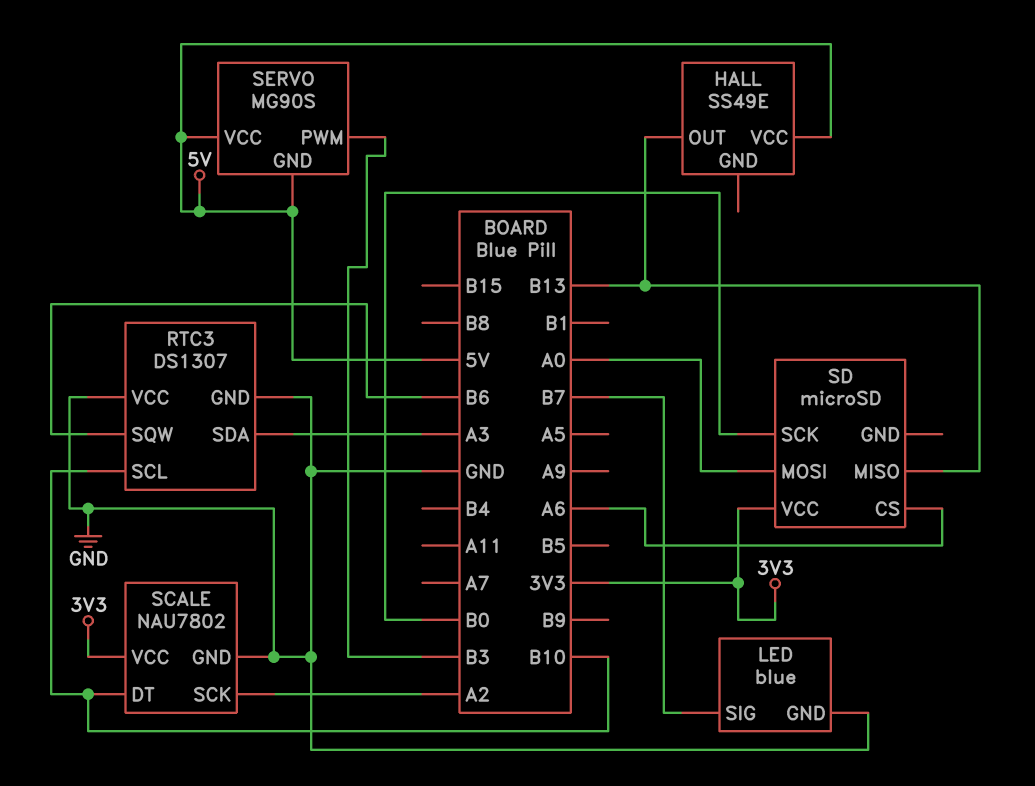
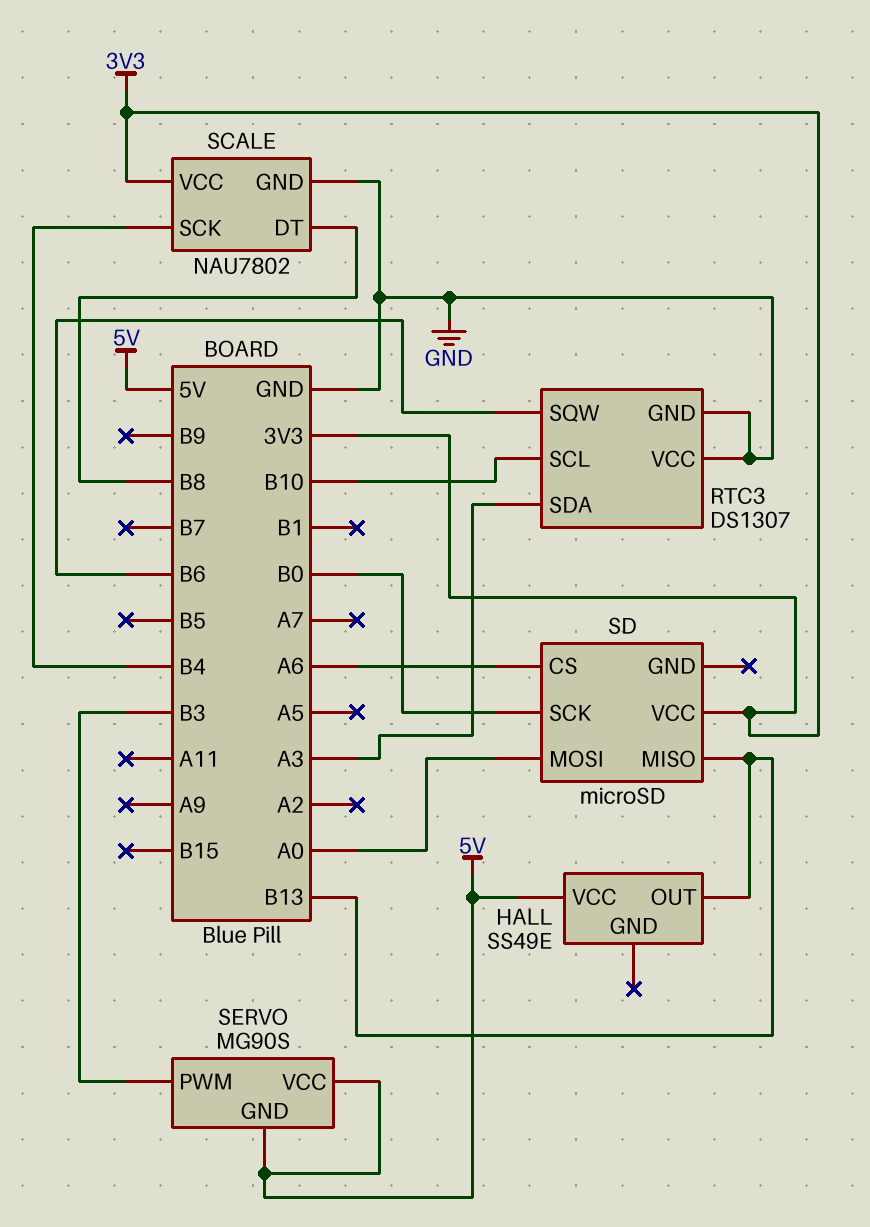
LED: blue -> none
LED pin GND: GND -> none
LED pin SIG: B7 -> none
SCALE pin DT: B10 -> B8
SCALE pin SCK: A2 -> B4

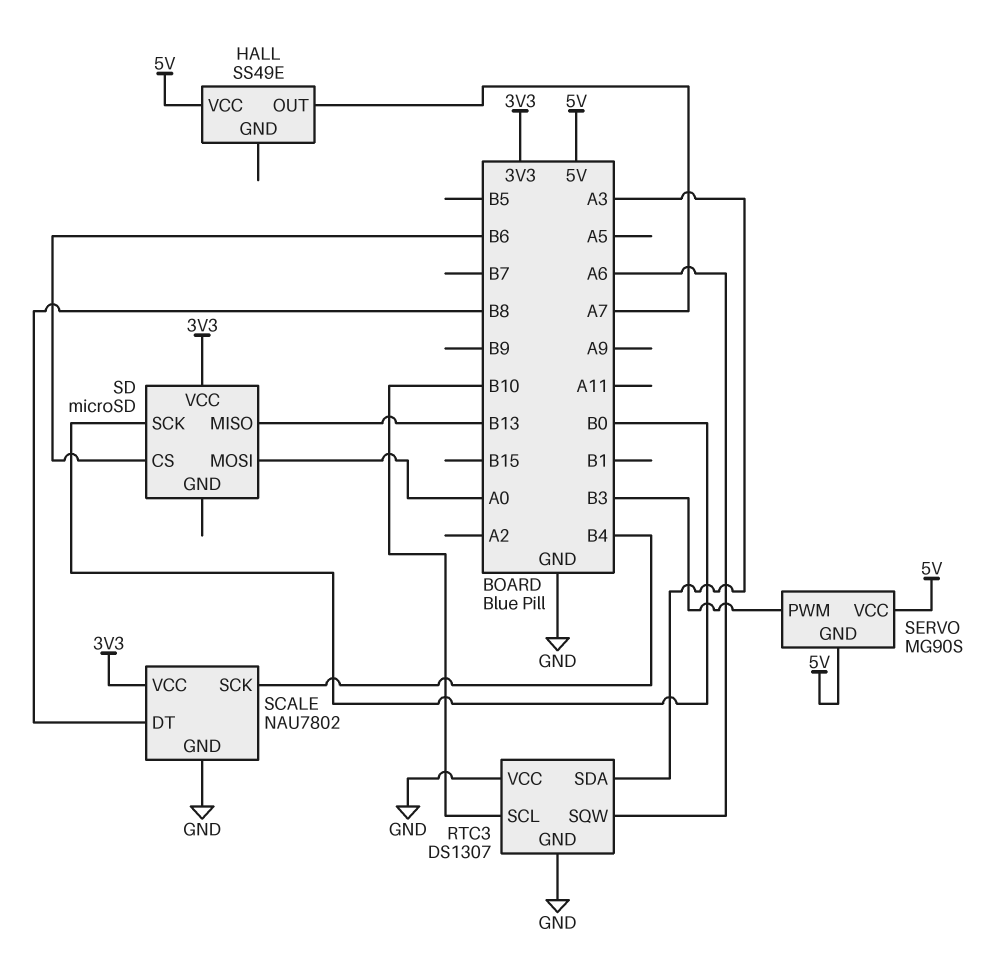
HALL pin OUT: B13 -> A7
RTC3 pin SQW: B6 -> A6
SD pin CS: A6 -> B6

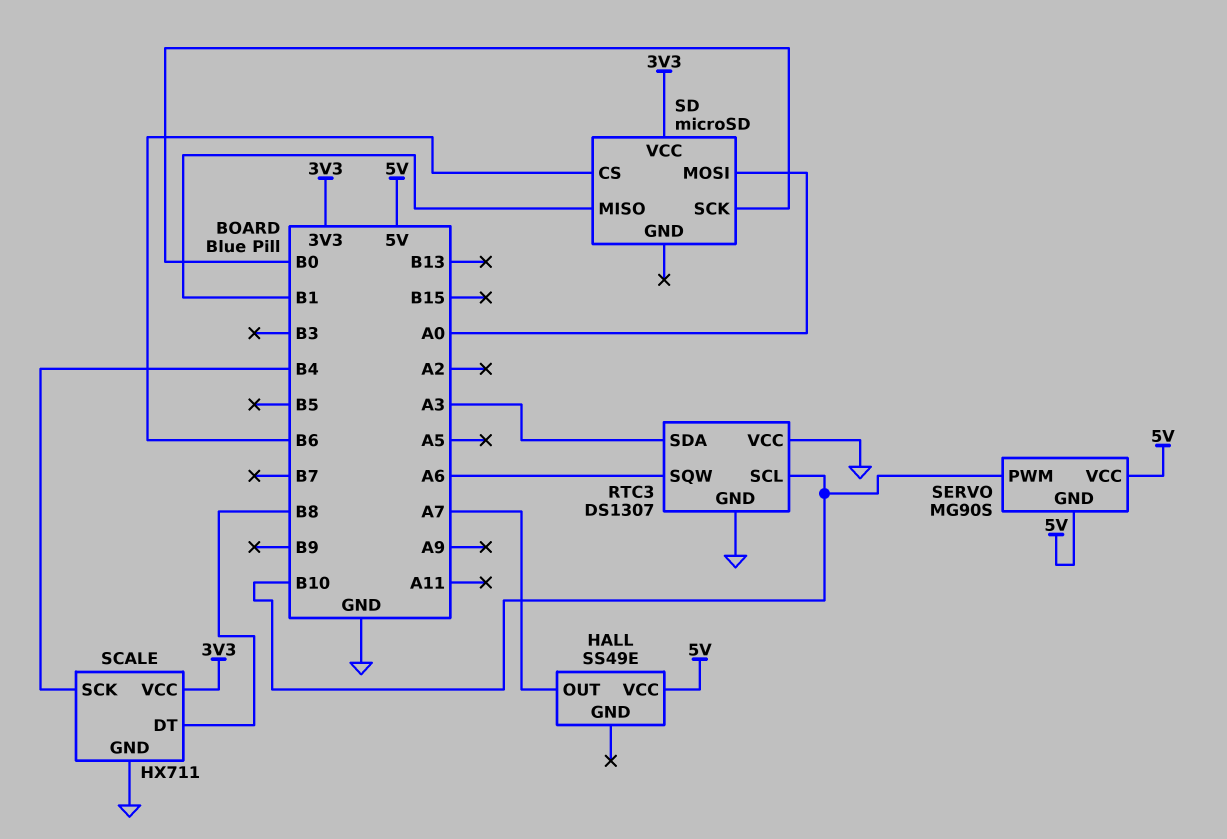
SCALE: NAU7802 -> HX711
SD pin MISO: B13 -> B1
SERVO pin PWM: B3 -> B10

